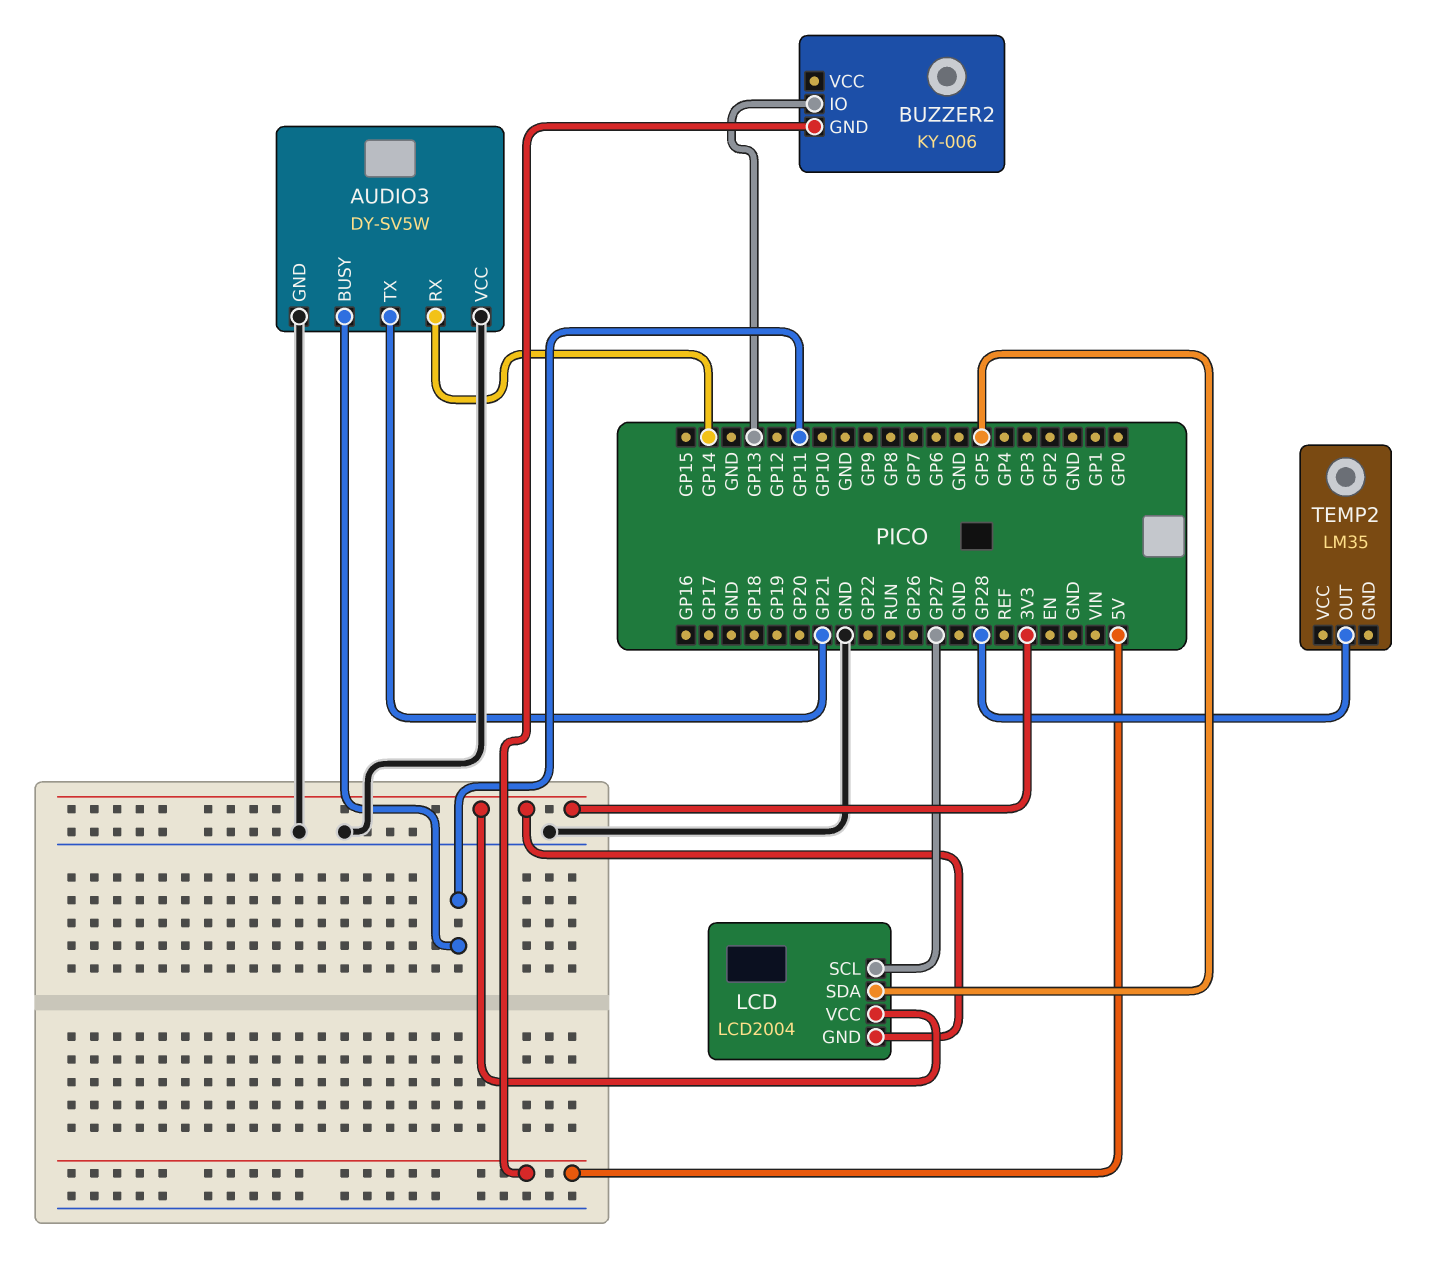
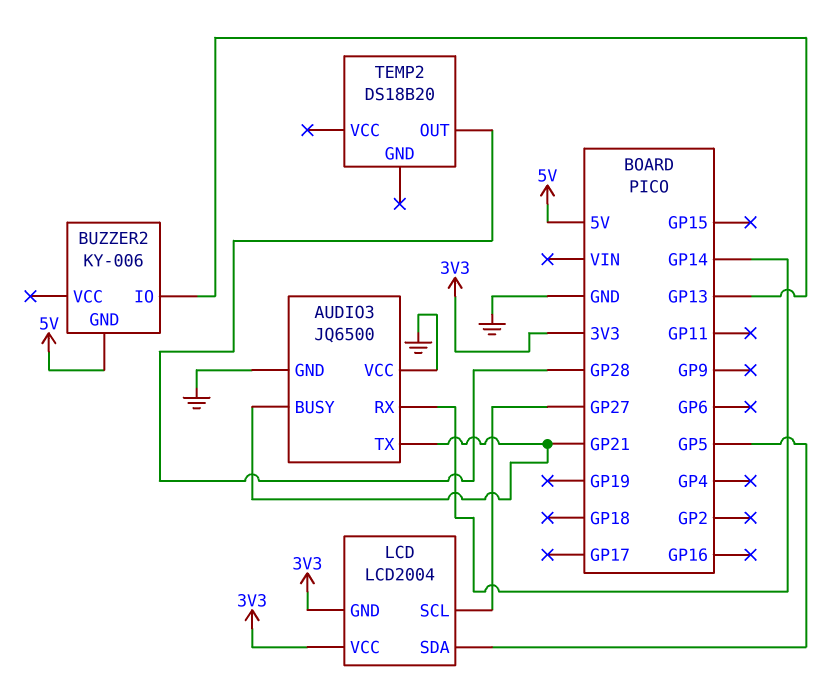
AUDIO3: DY-SV5W -> JQ6500
AUDIO3 pin BUSY: GP11 -> GP21
TEMP2: LM35 -> DS18B20

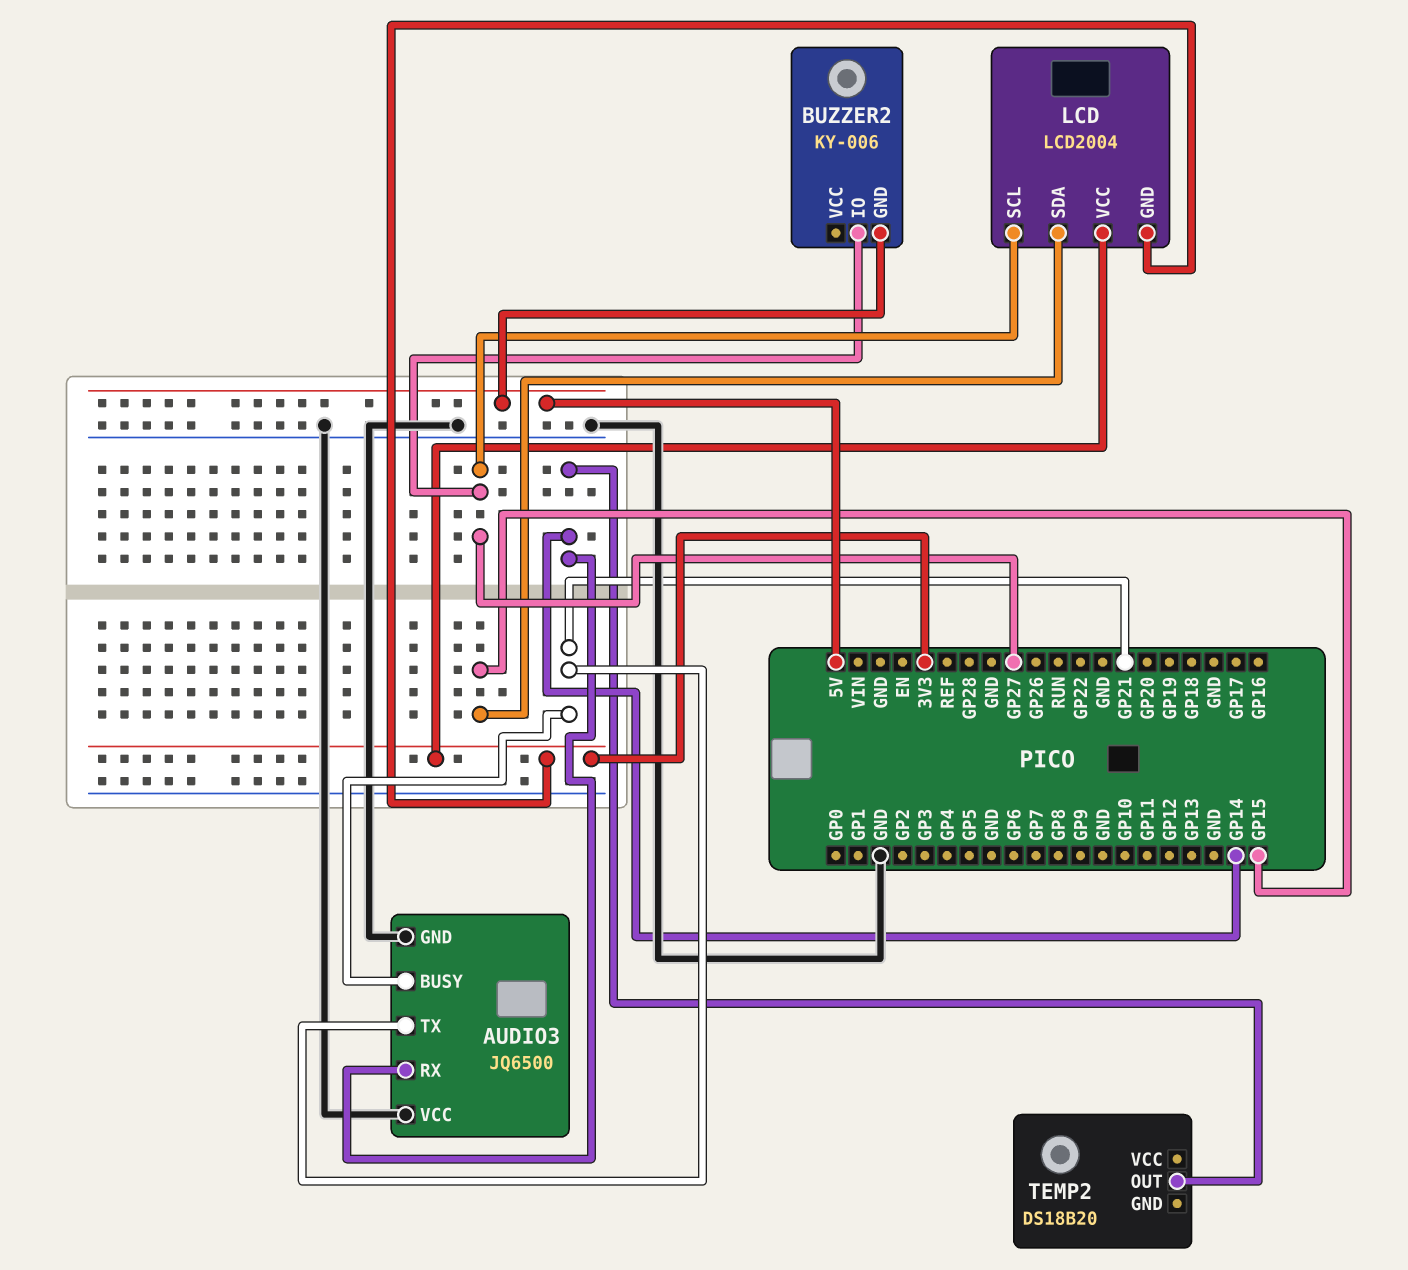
BUZZER2 pin IO: GP13 -> GP27
LCD pin SDA: GP5 -> GP15
TEMP2 pin OUT: GP28 -> GP14

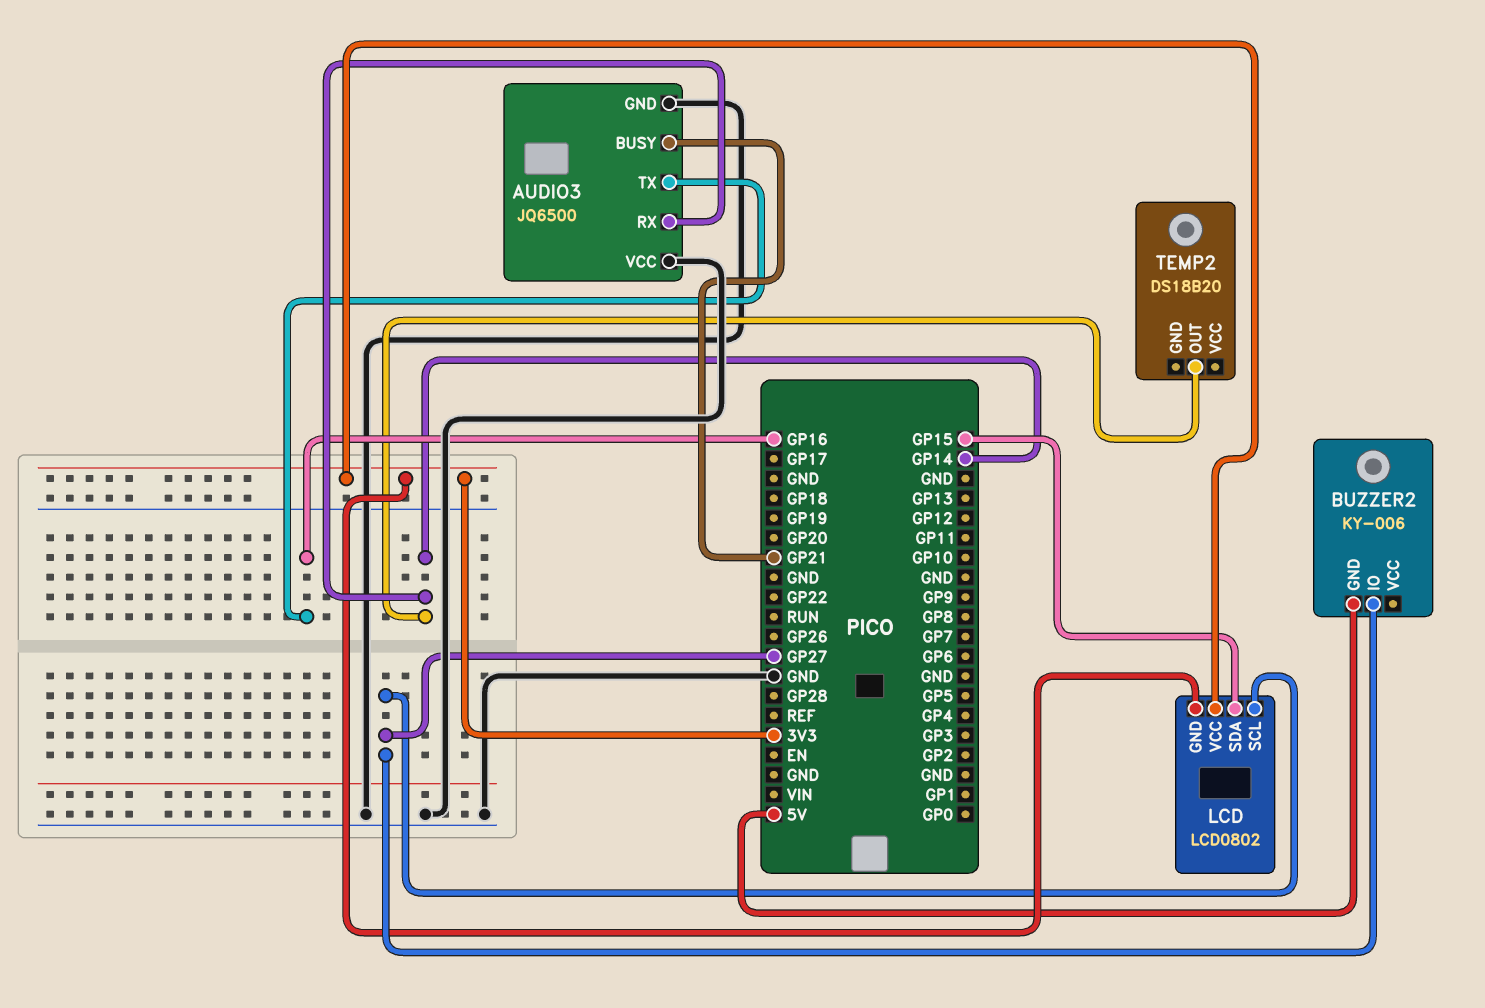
AUDIO3 pin TX: GP21 -> GP16
LCD: LCD2004 -> LCD0802

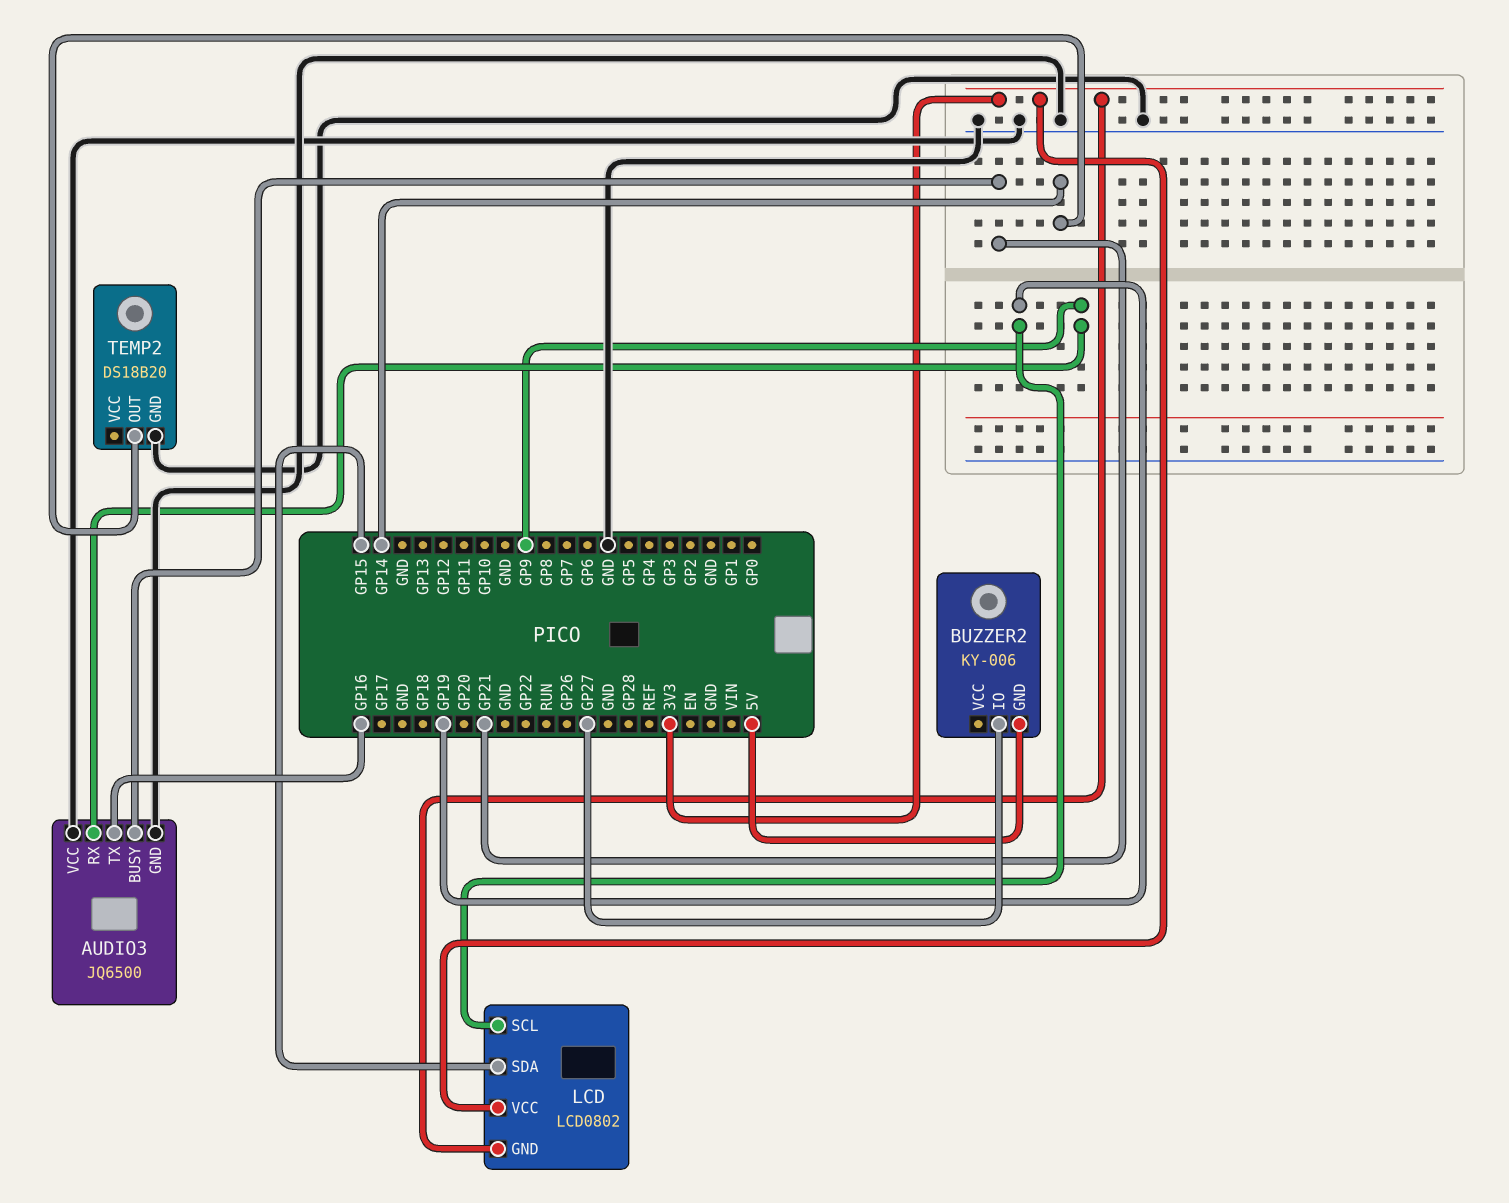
AUDIO3 pin RX: GP14 -> GP9
LCD pin SCL: GP27 -> GP19
TEMP2 pin GND: none -> GND

